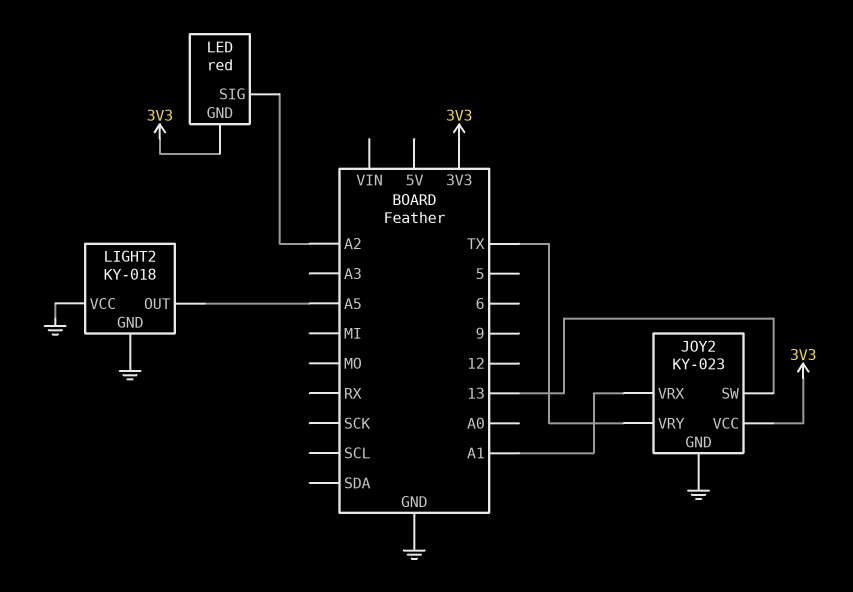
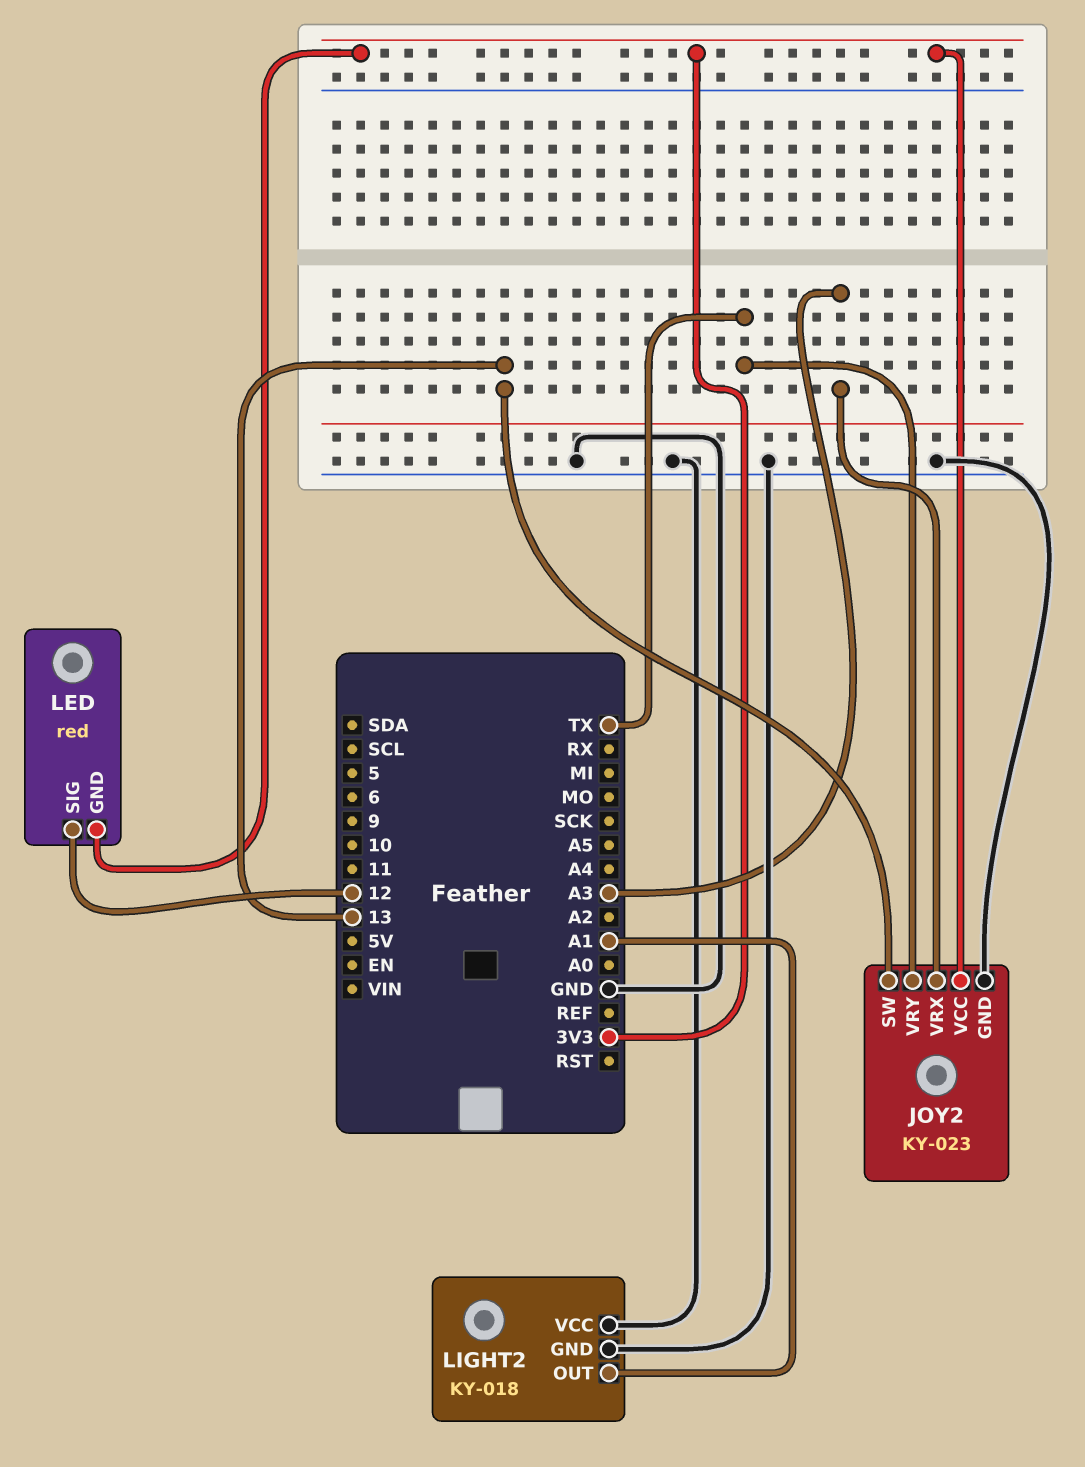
JOY2 pin VRX: A1 -> A3
LED pin SIG: A2 -> 12
LIGHT2 pin OUT: A5 -> A1

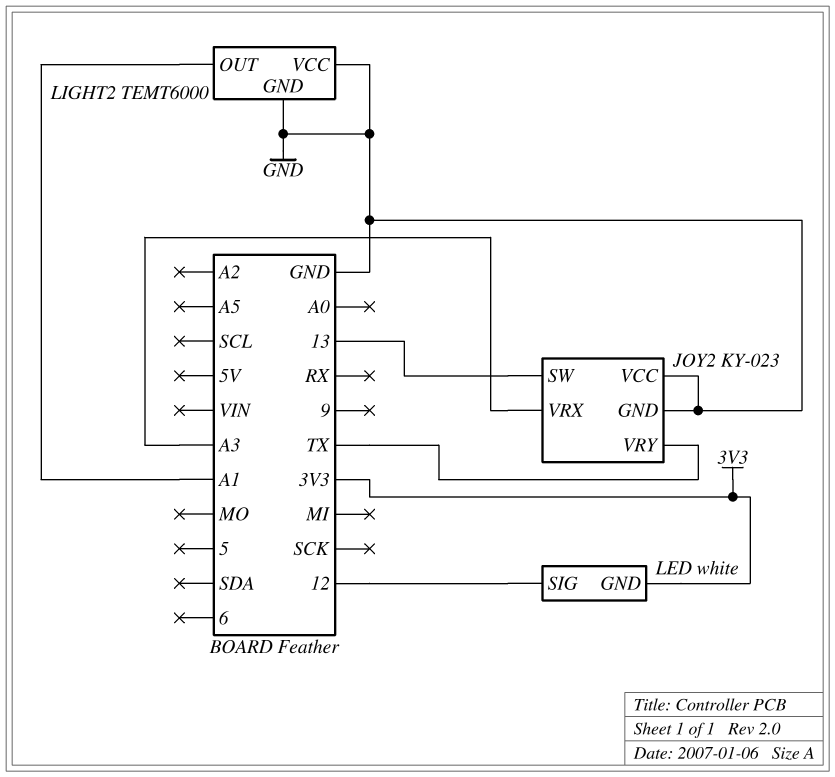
JOY2 pin VCC: 3V3 -> GND
LED: red -> white
LIGHT2: KY-018 -> TEMT6000

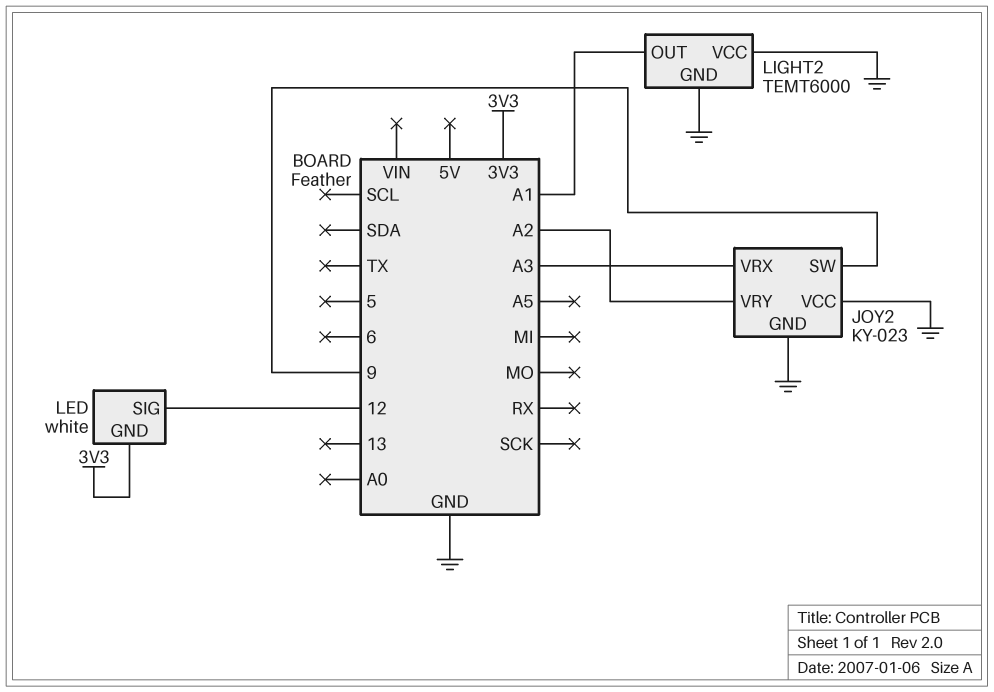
JOY2 pin SW: 13 -> 9
JOY2 pin VRY: TX -> A2

